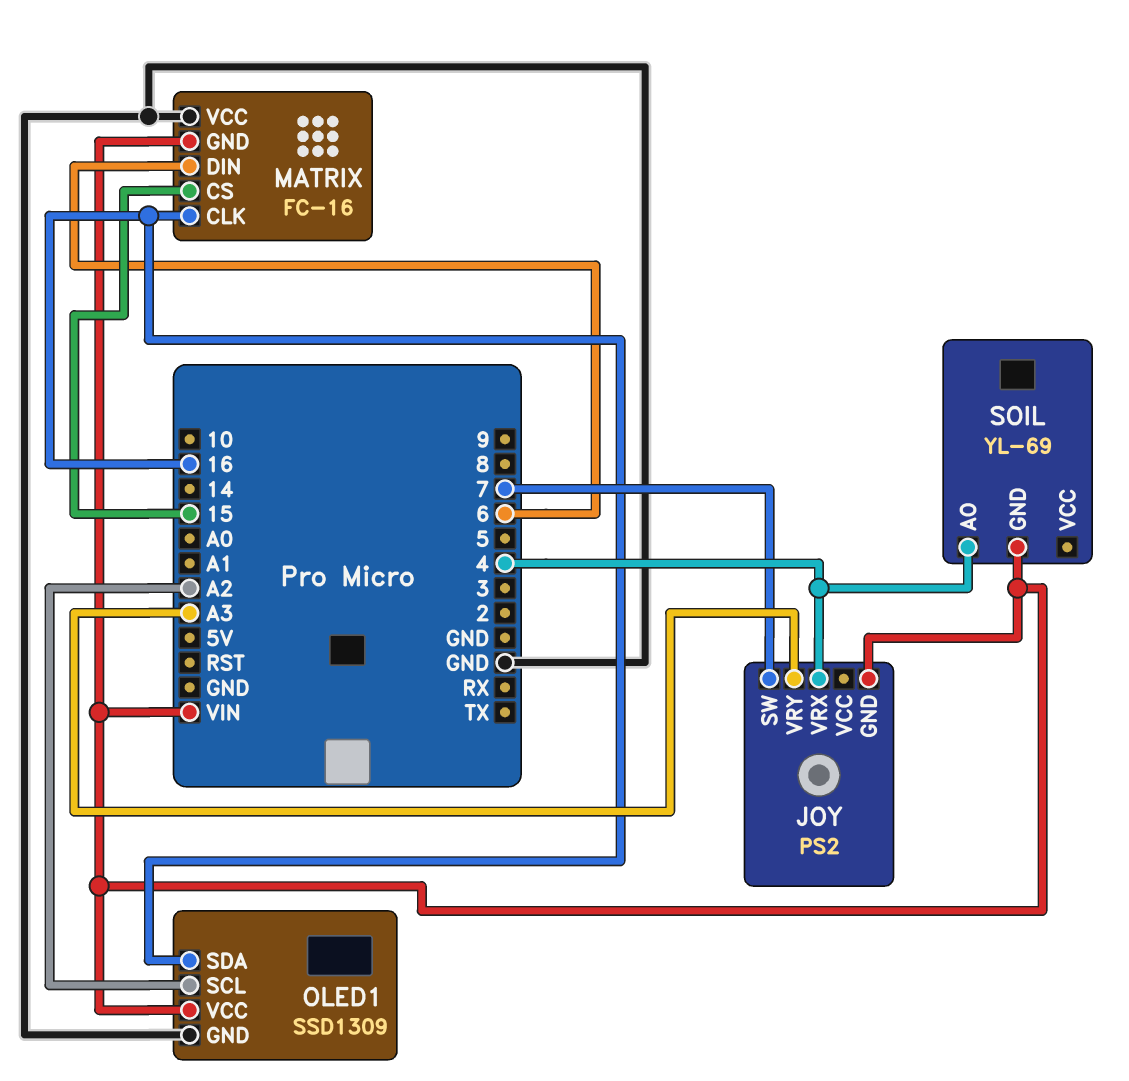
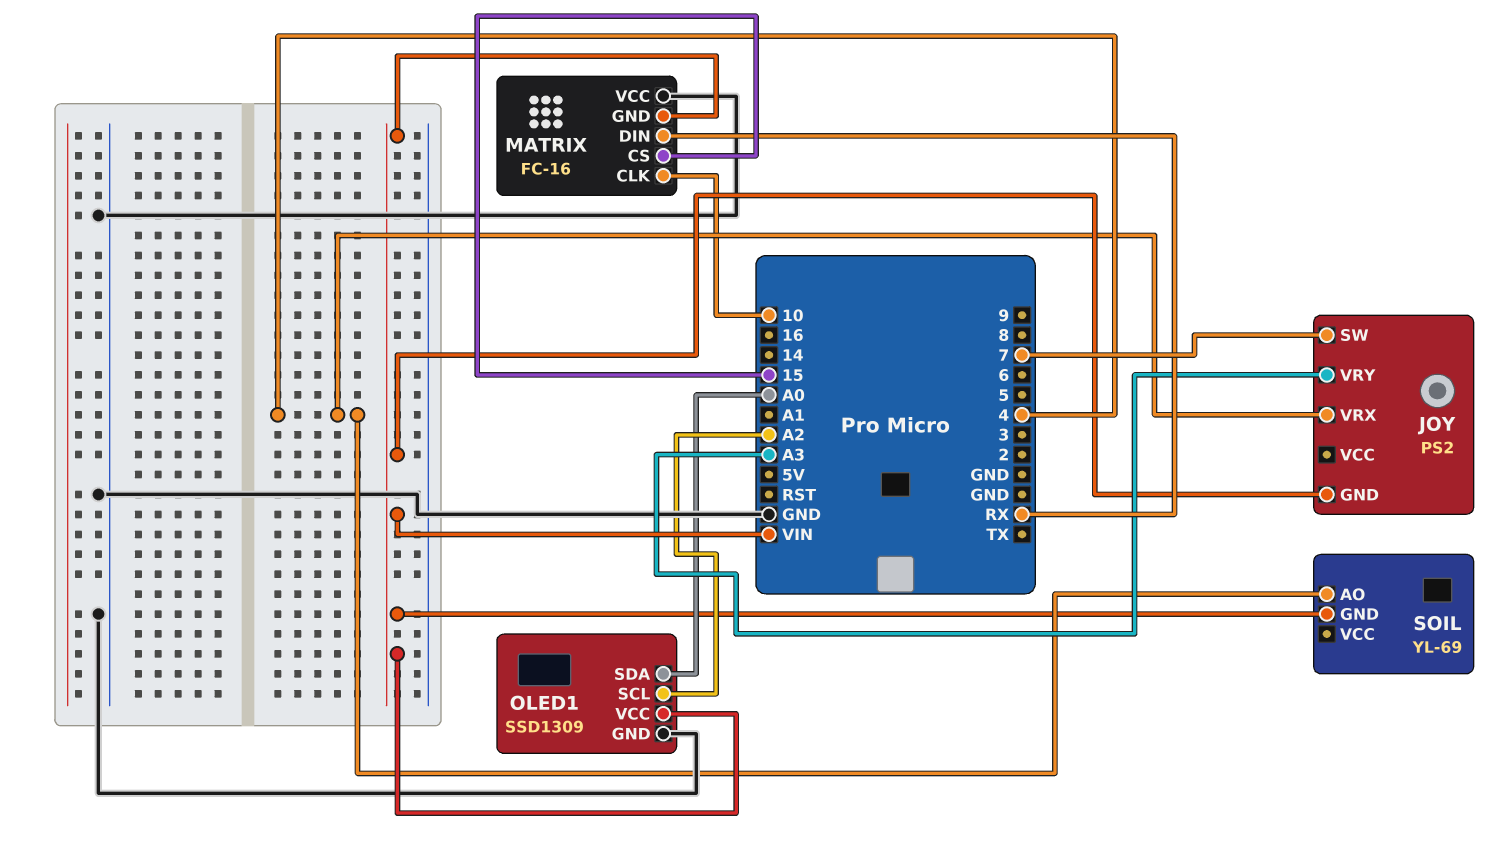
MATRIX pin CLK: 16 -> 10
MATRIX pin DIN: 6 -> RX
OLED1 pin SDA: 16 -> A0

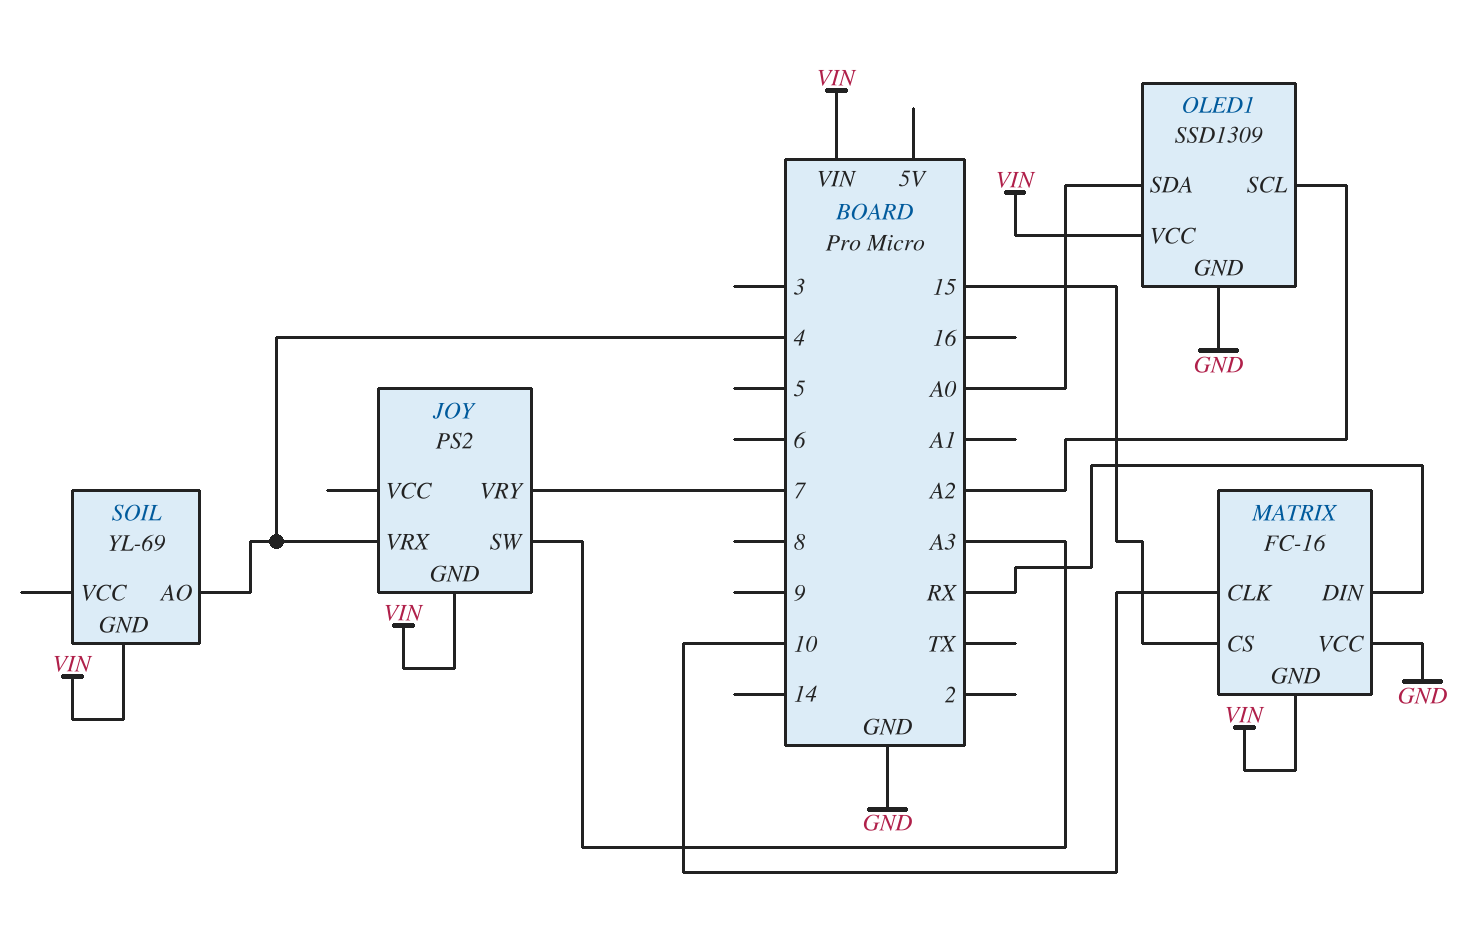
JOY pin SW: 7 -> A3
JOY pin VRY: A3 -> 7

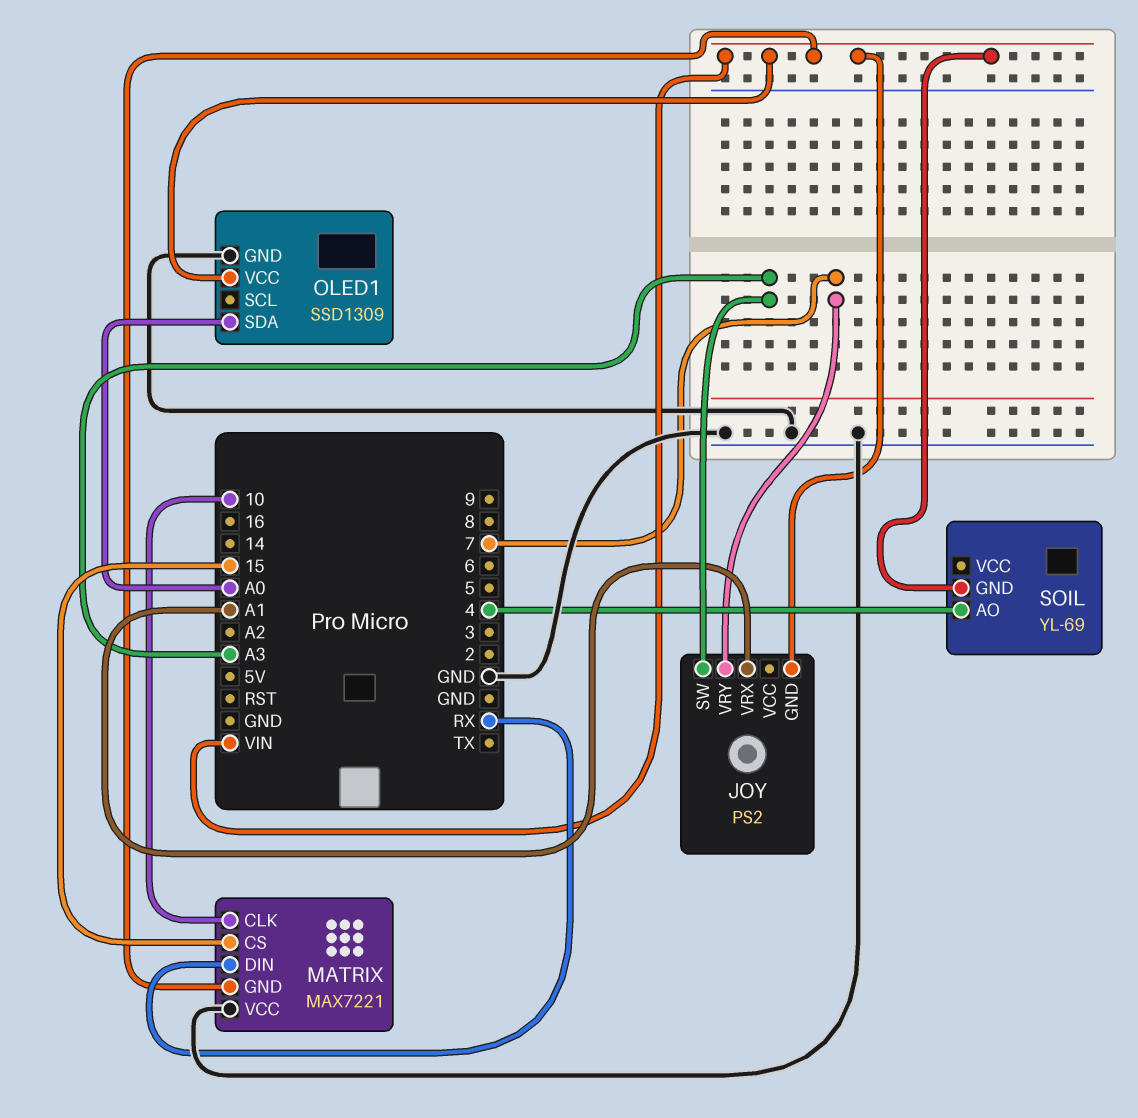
JOY pin VRX: 4 -> A1
MATRIX: FC-16 -> MAX7221
OLED1 pin SCL: A2 -> none

